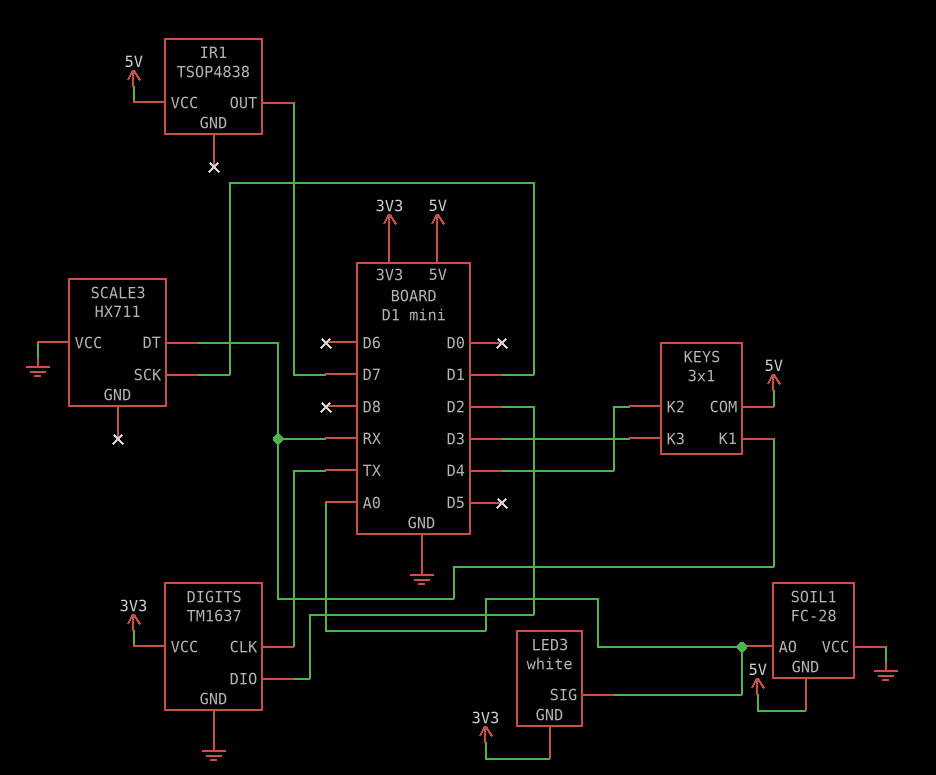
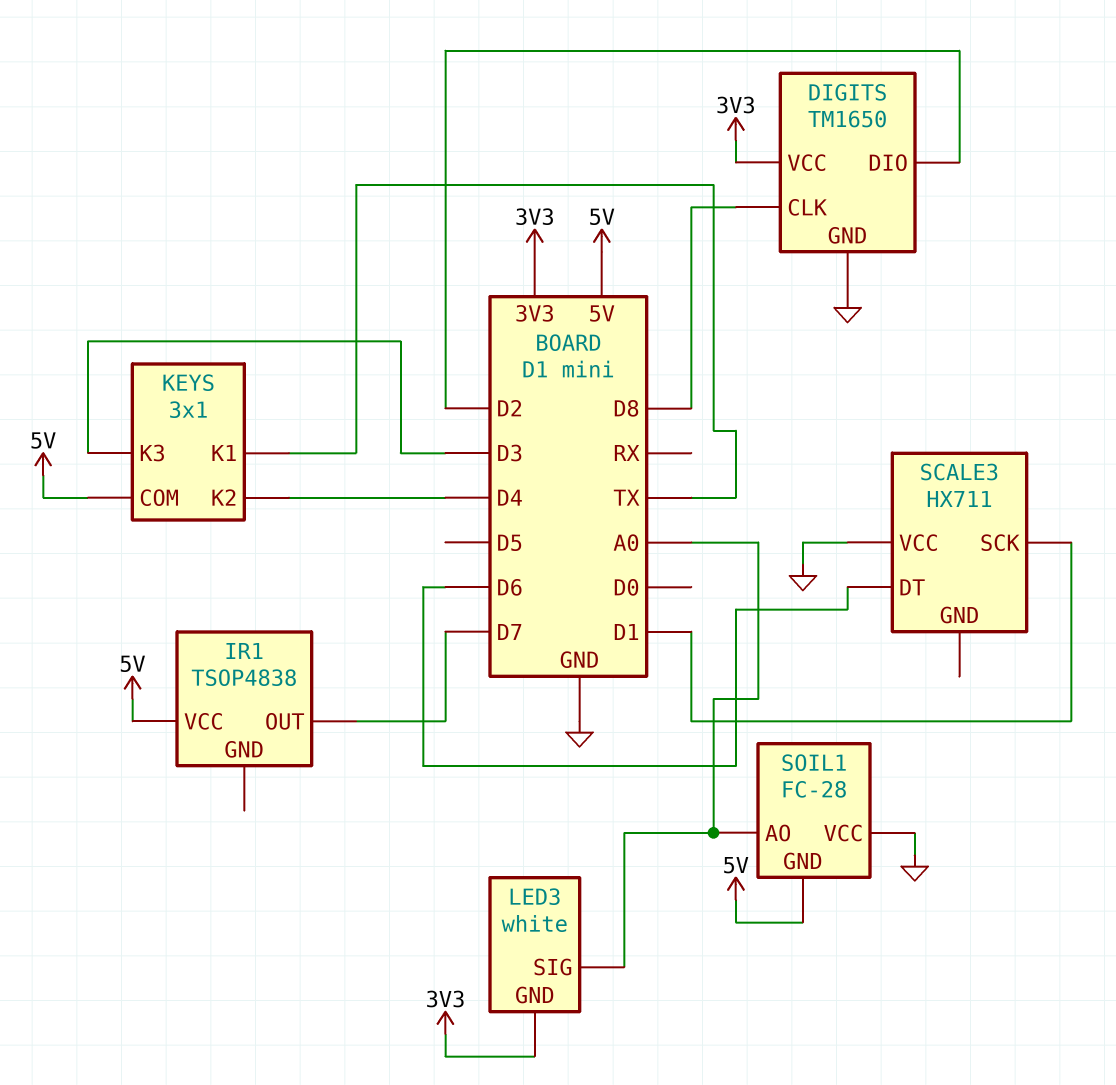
DIGITS: TM1637 -> TM1650
DIGITS pin CLK: TX -> D8
KEYS pin K1: RX -> TX
SCALE3 pin DT: RX -> D6

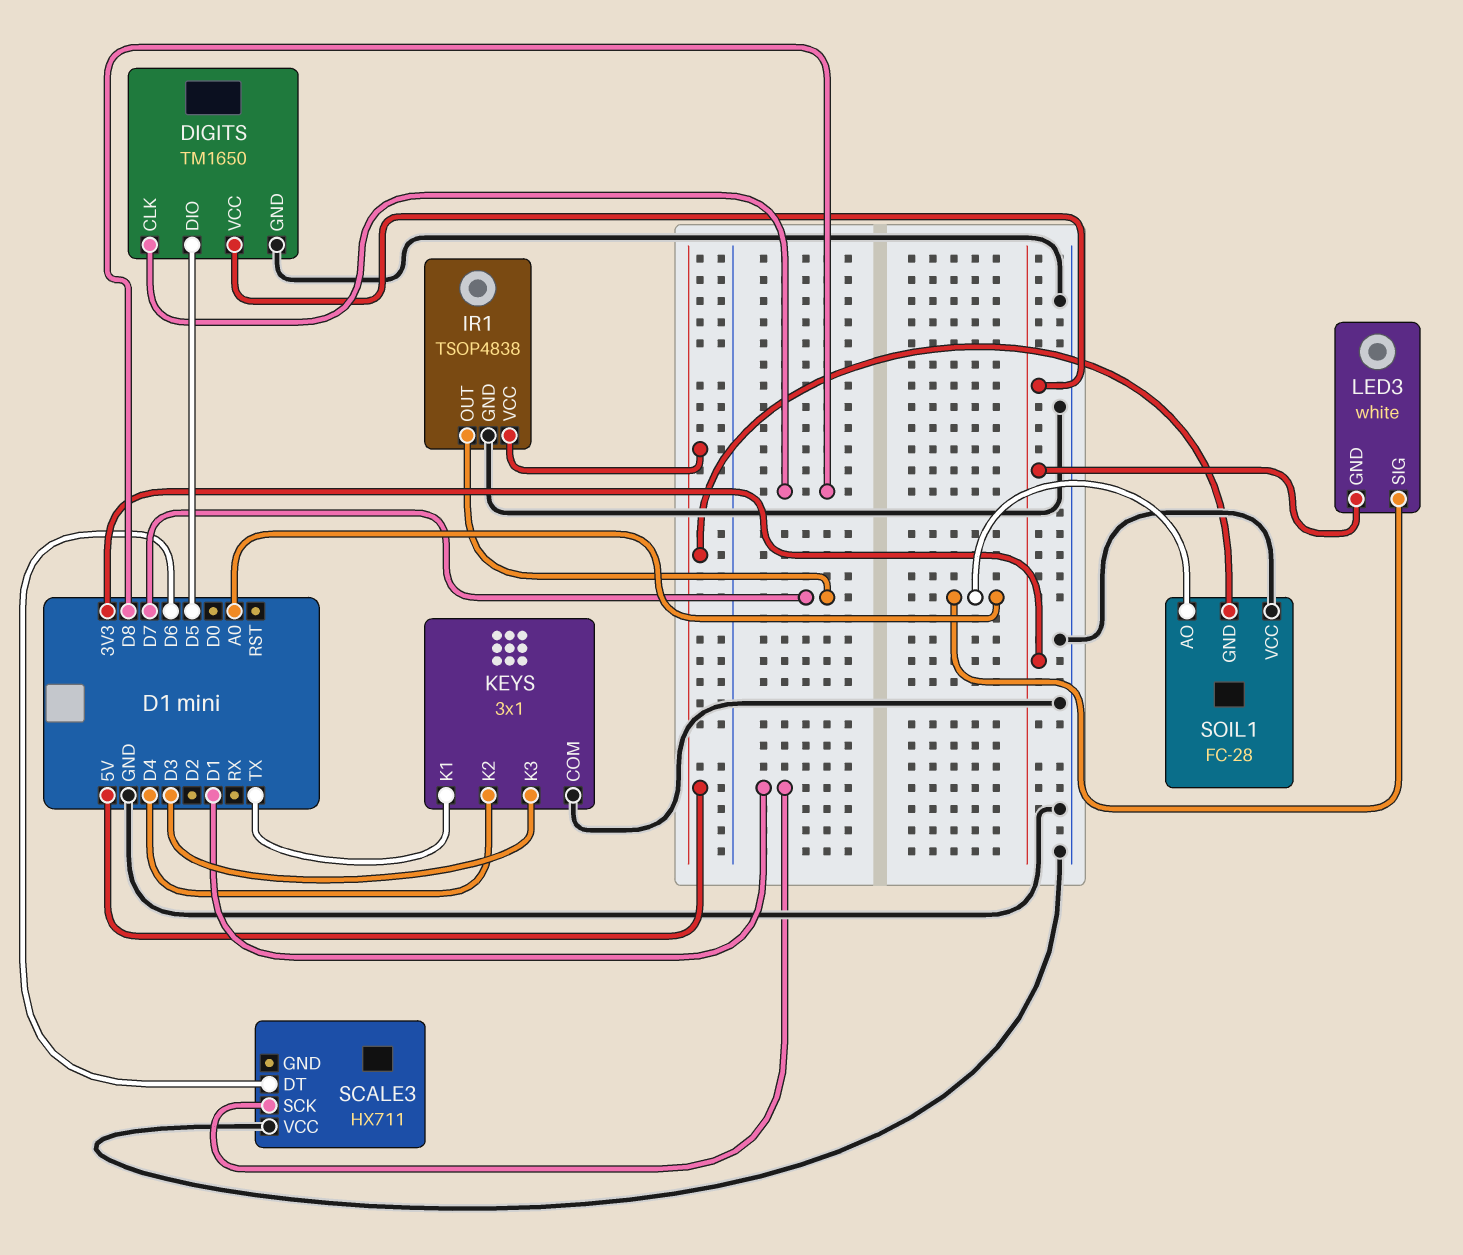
DIGITS pin DIO: D2 -> D5
IR1 pin GND: none -> GND
KEYS pin COM: 5V -> GND

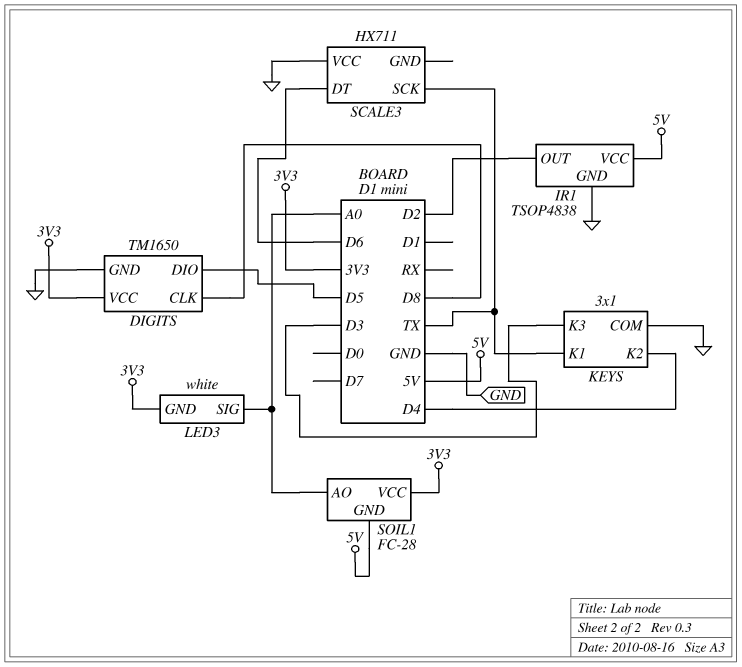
IR1 pin OUT: D7 -> D2
SCALE3 pin SCK: D1 -> TX
SOIL1 pin VCC: GND -> 3V3

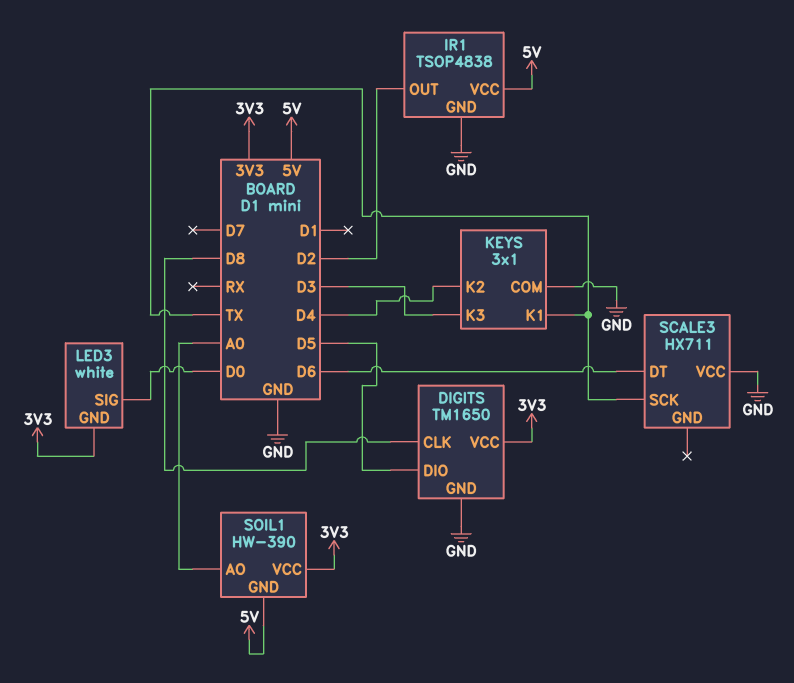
LED3 pin SIG: A0 -> D0
SOIL1: FC-28 -> HW-390

